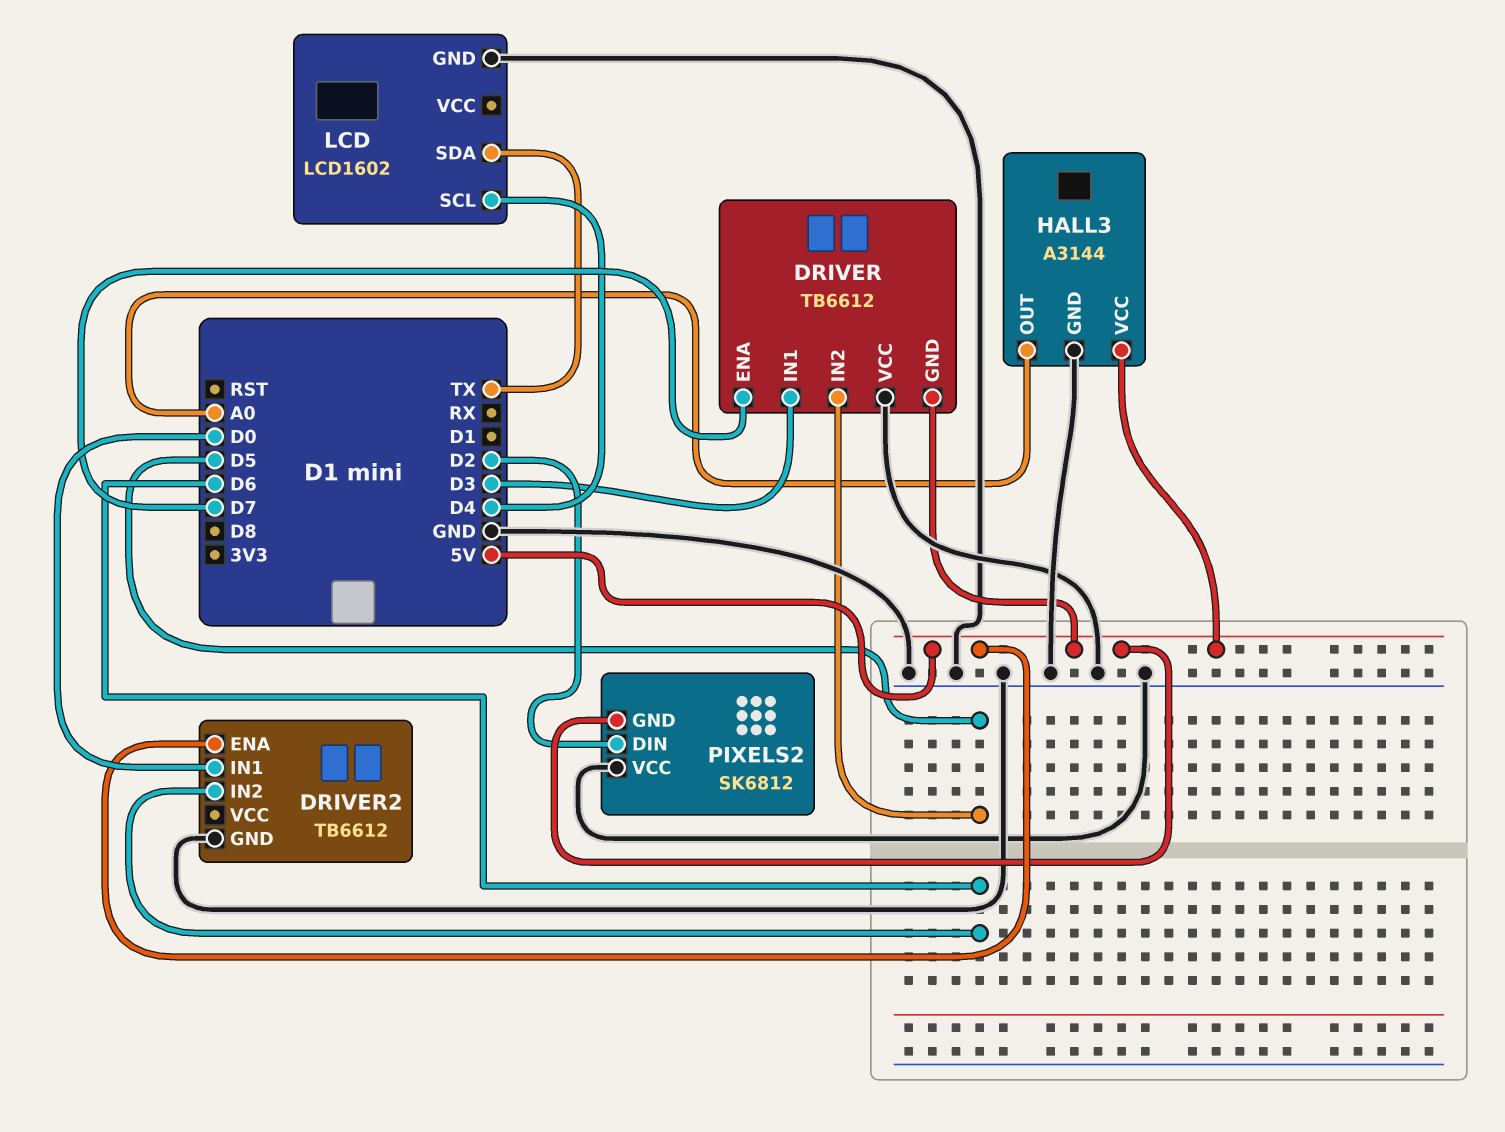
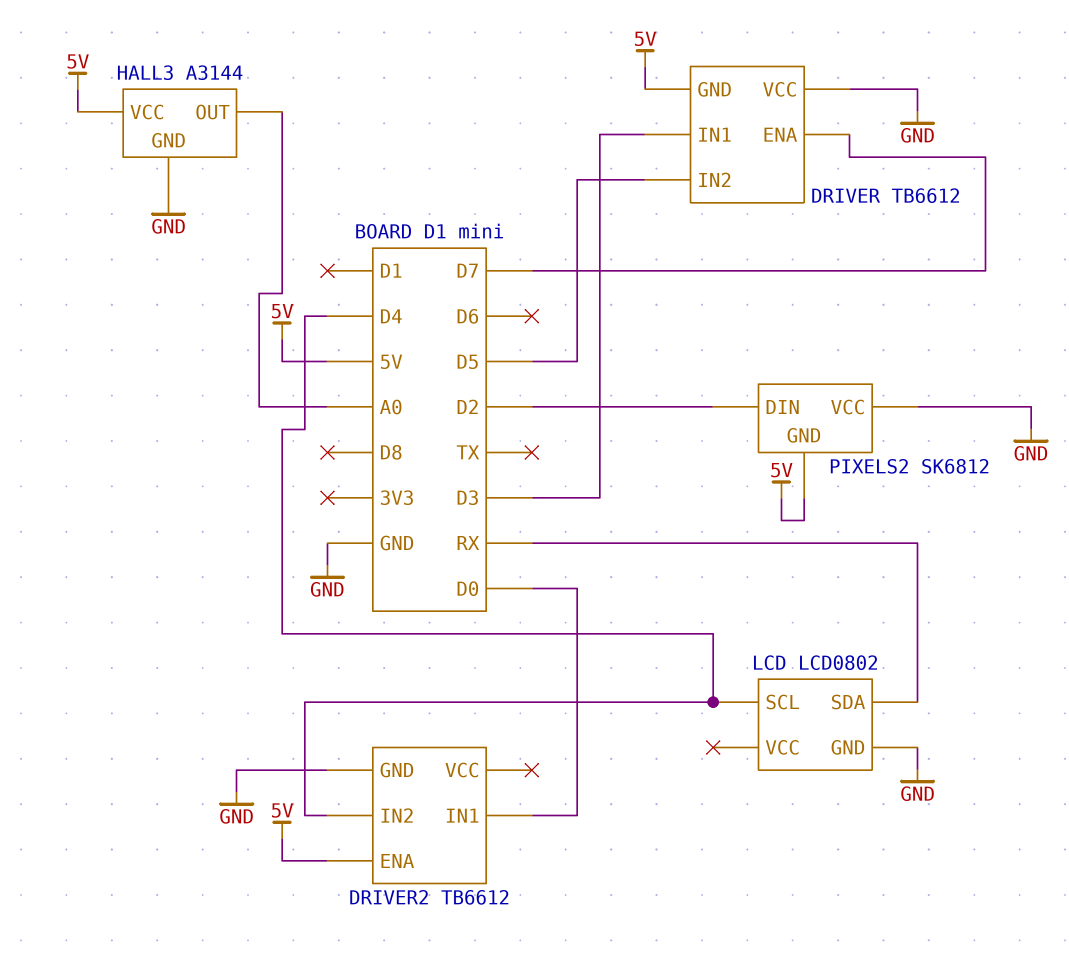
DRIVER2 pin IN2: D6 -> D4
LCD: LCD1602 -> LCD0802
LCD pin SDA: TX -> RX

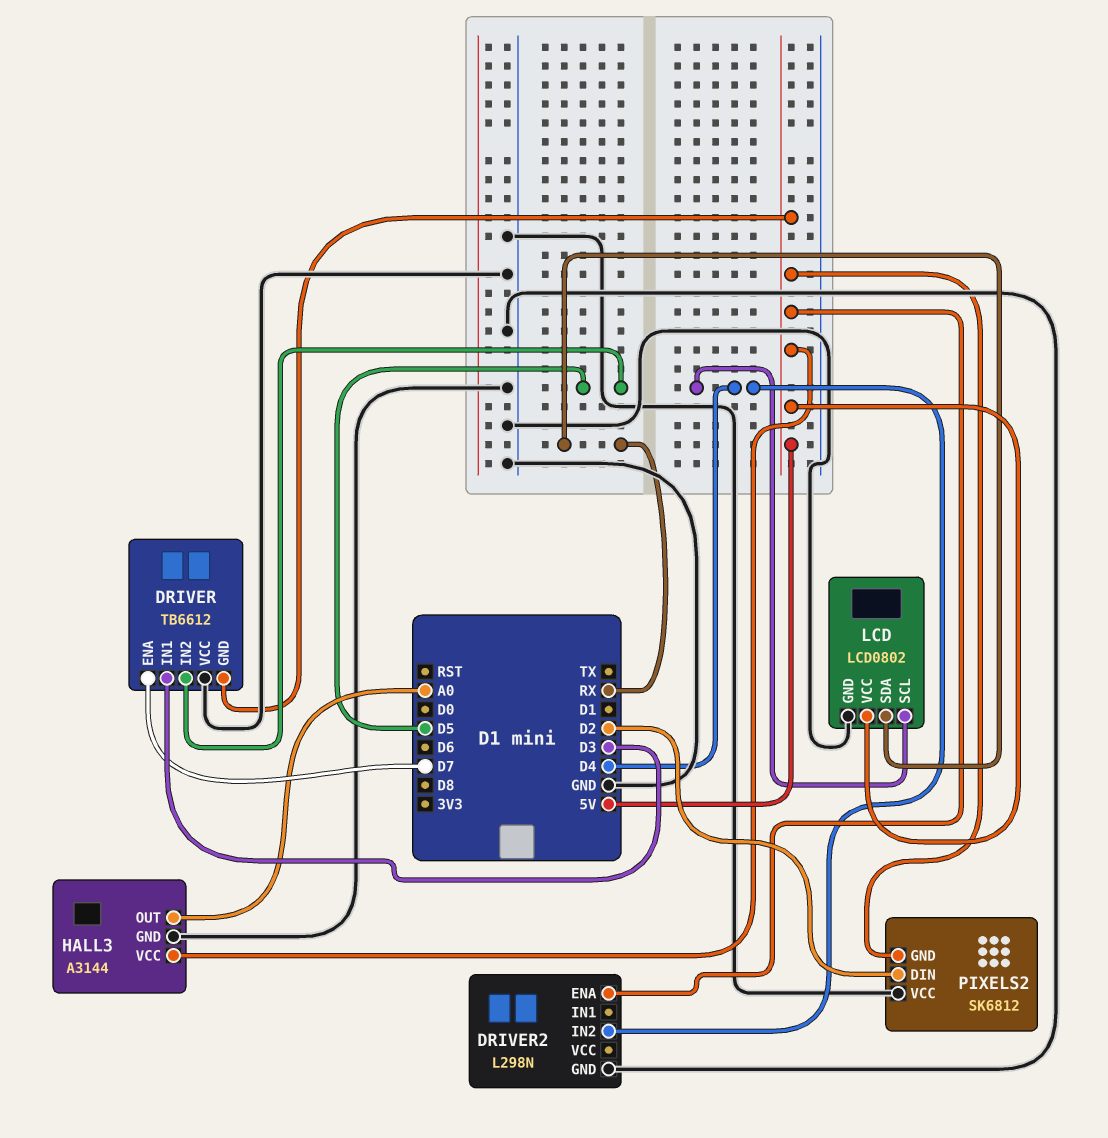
DRIVER2: TB6612 -> L298N
DRIVER2 pin IN1: D0 -> none
LCD pin VCC: none -> 5V

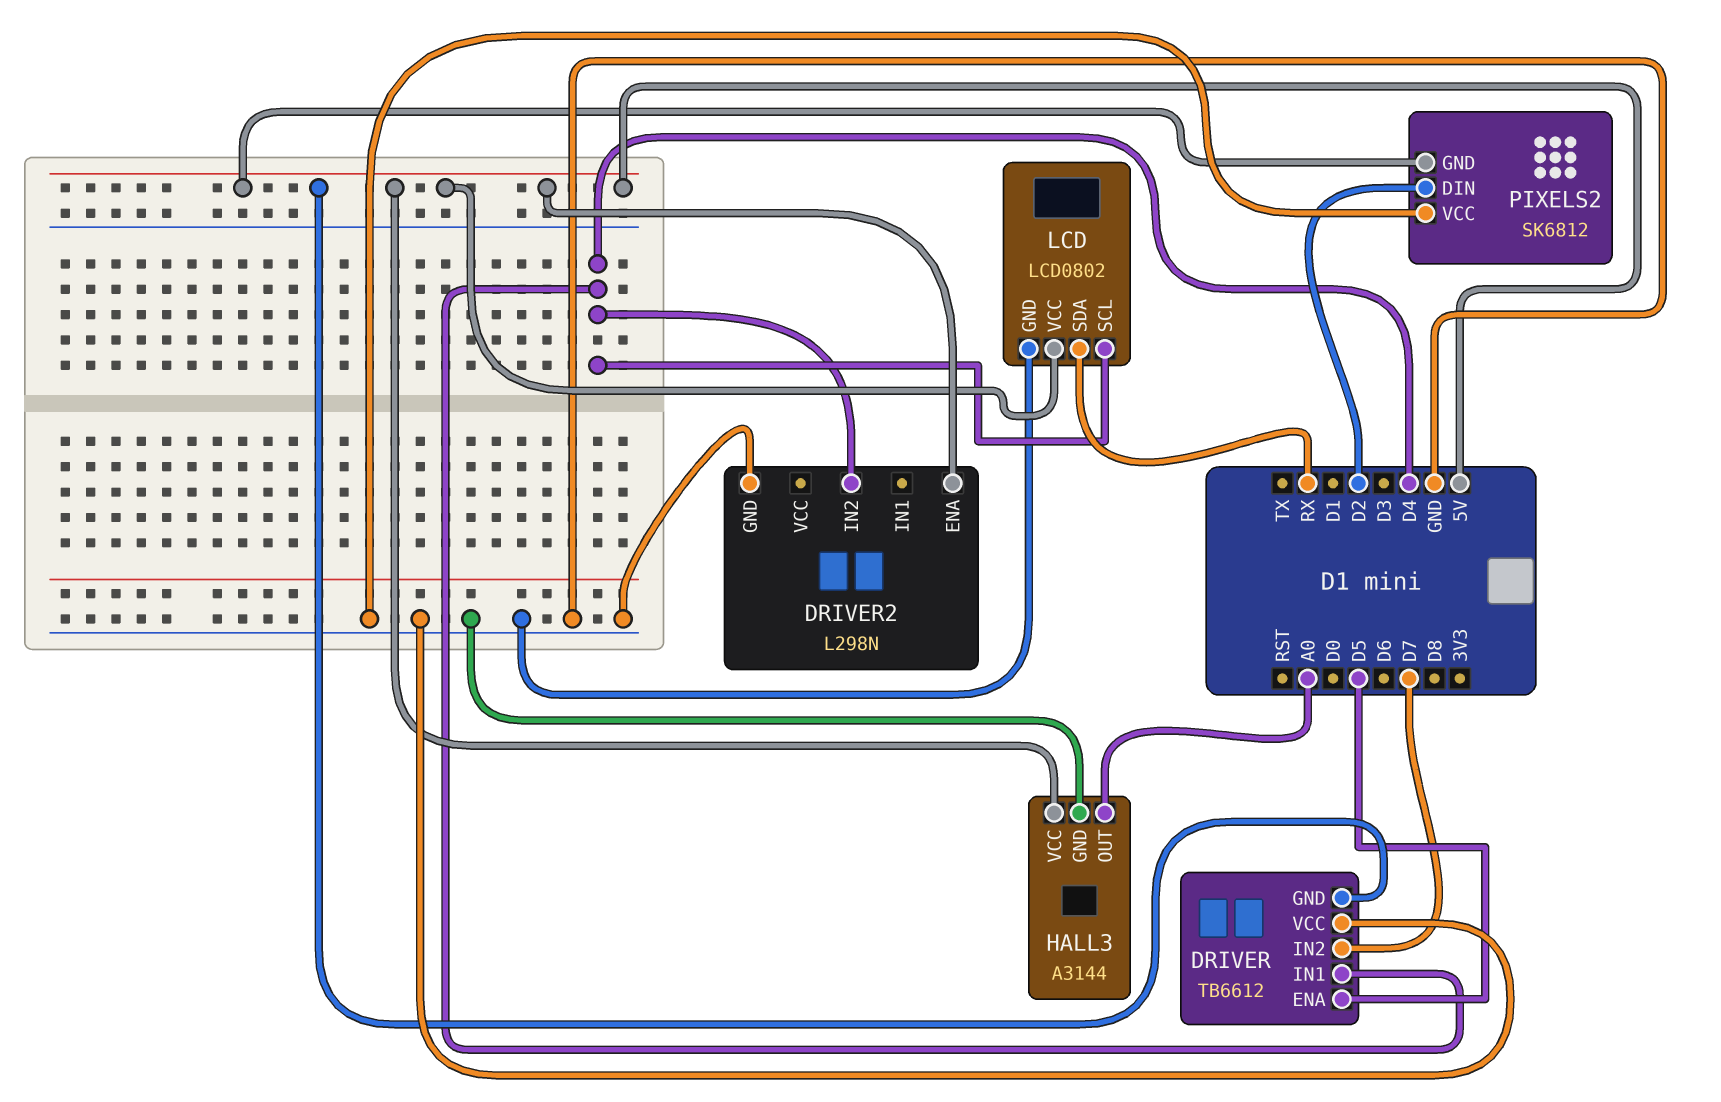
DRIVER pin ENA: D7 -> D5
DRIVER pin IN1: D3 -> D4
DRIVER pin IN2: D5 -> D7

